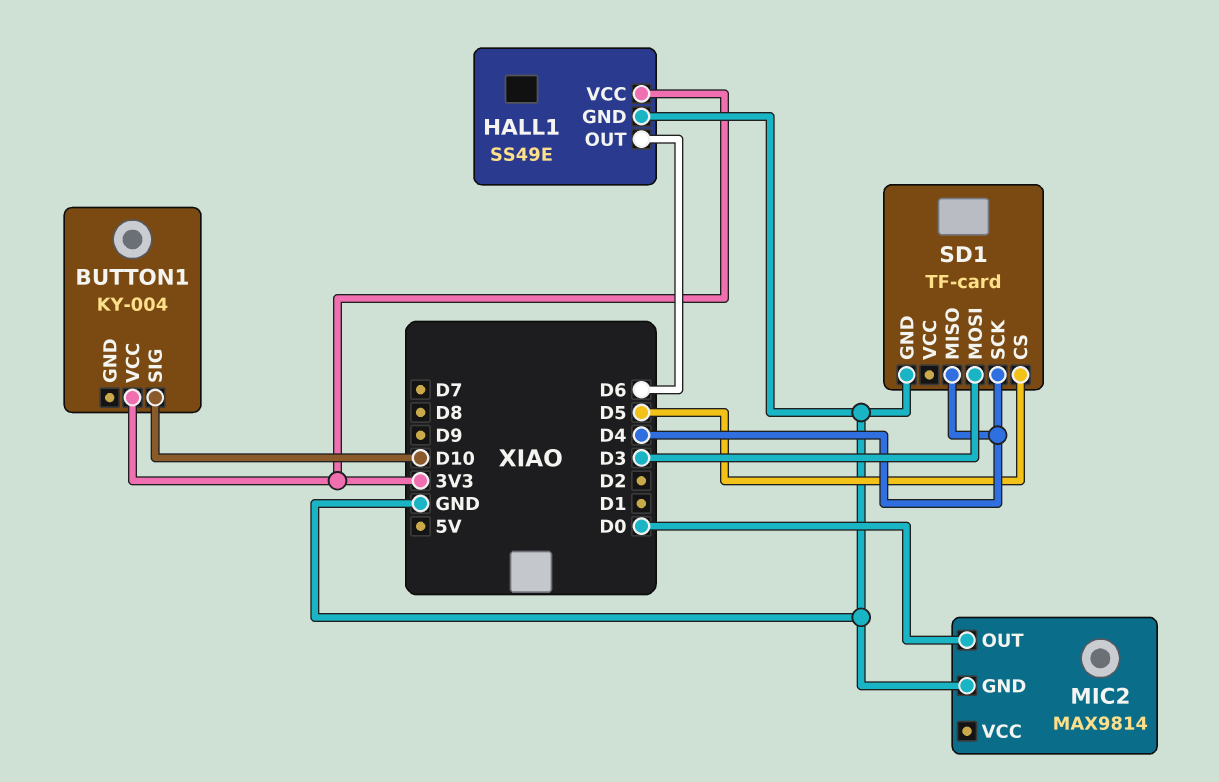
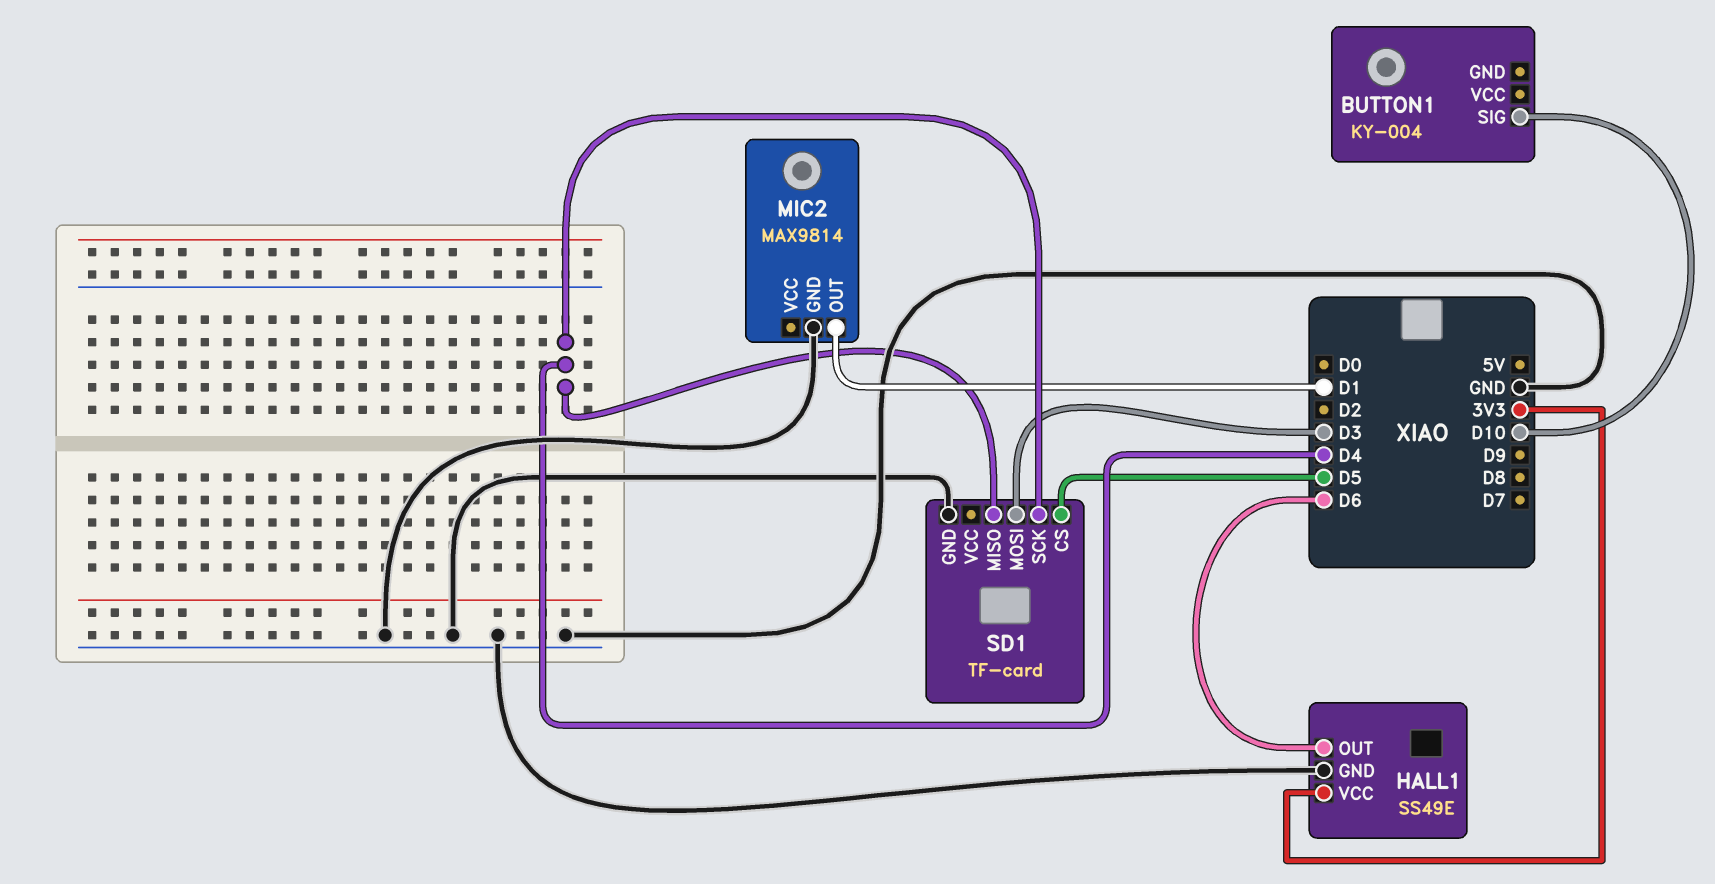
BUTTON1 pin VCC: 3V3 -> none
MIC2 pin OUT: D0 -> D1

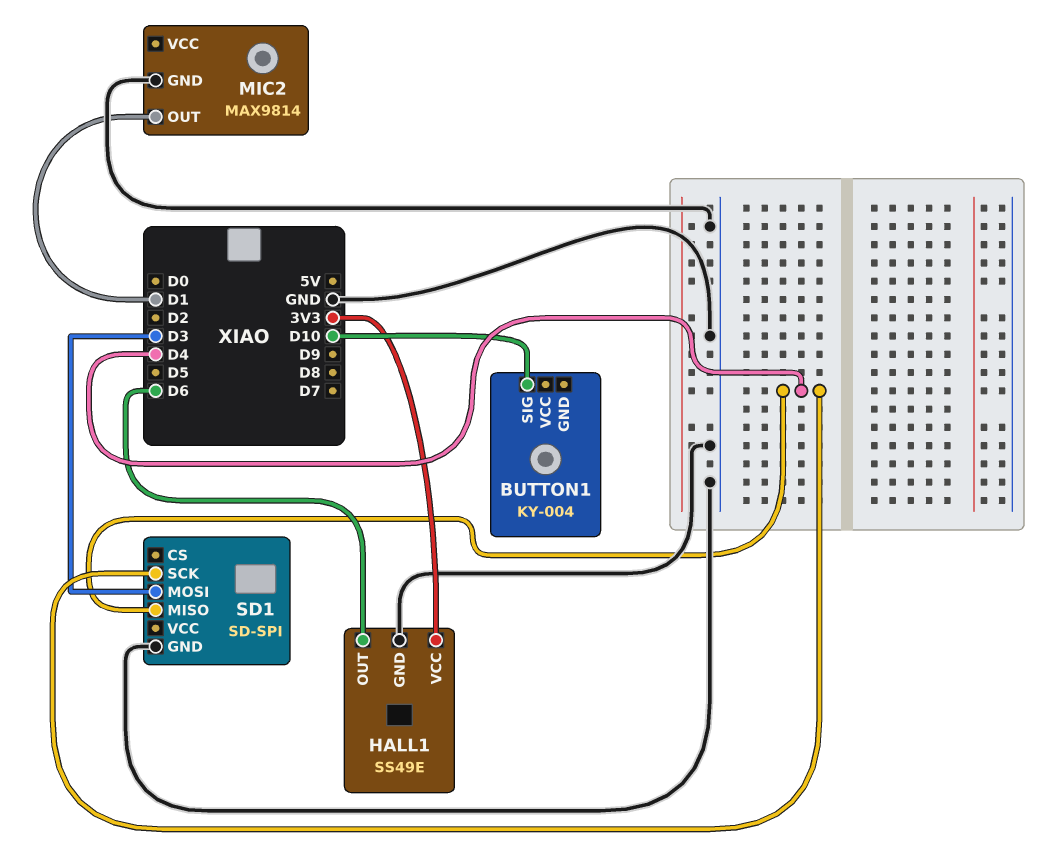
SD1: TF-card -> SD-SPI
SD1 pin CS: D5 -> none

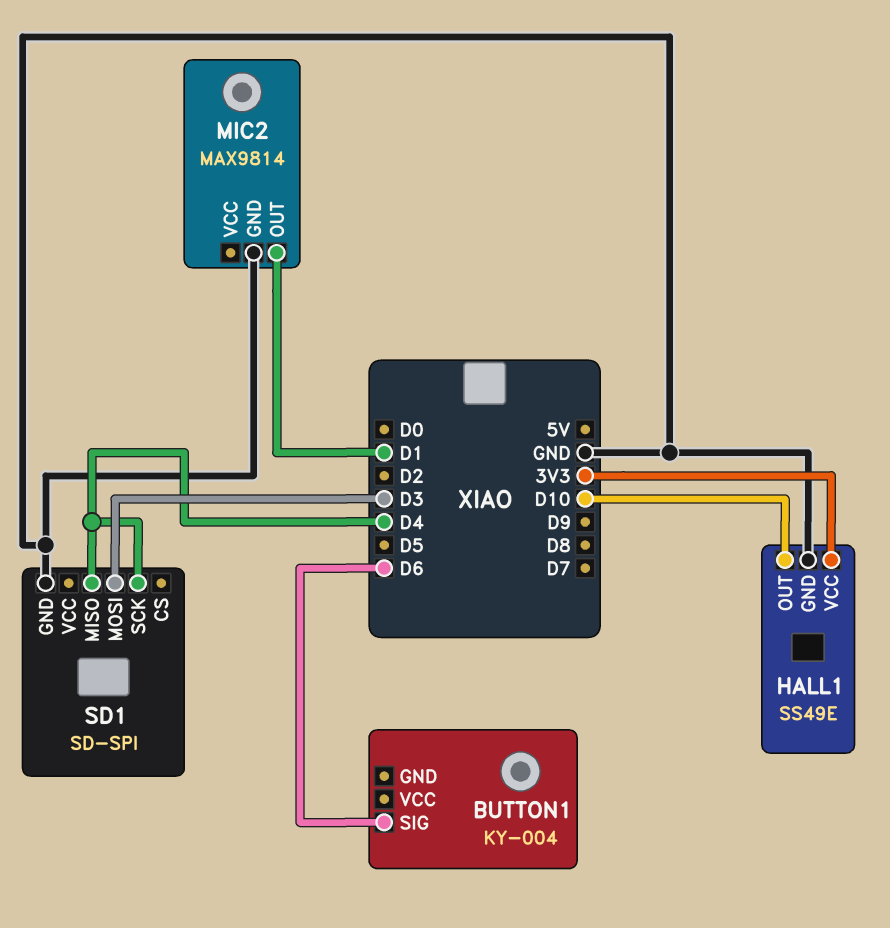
BUTTON1 pin SIG: D10 -> D6
HALL1 pin OUT: D6 -> D10

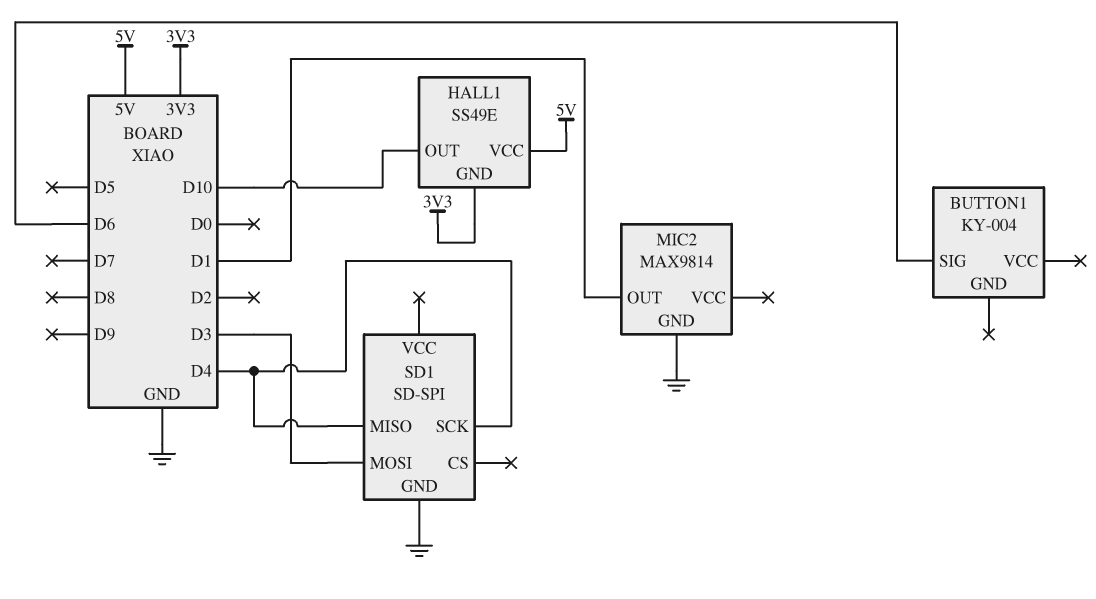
HALL1 pin GND: GND -> 3V3
HALL1 pin VCC: 3V3 -> 5V

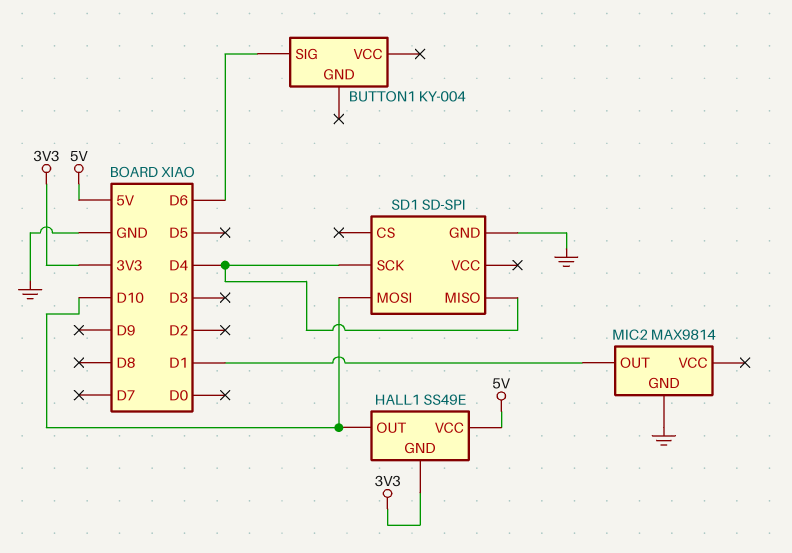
SD1 pin MOSI: D3 -> D10

